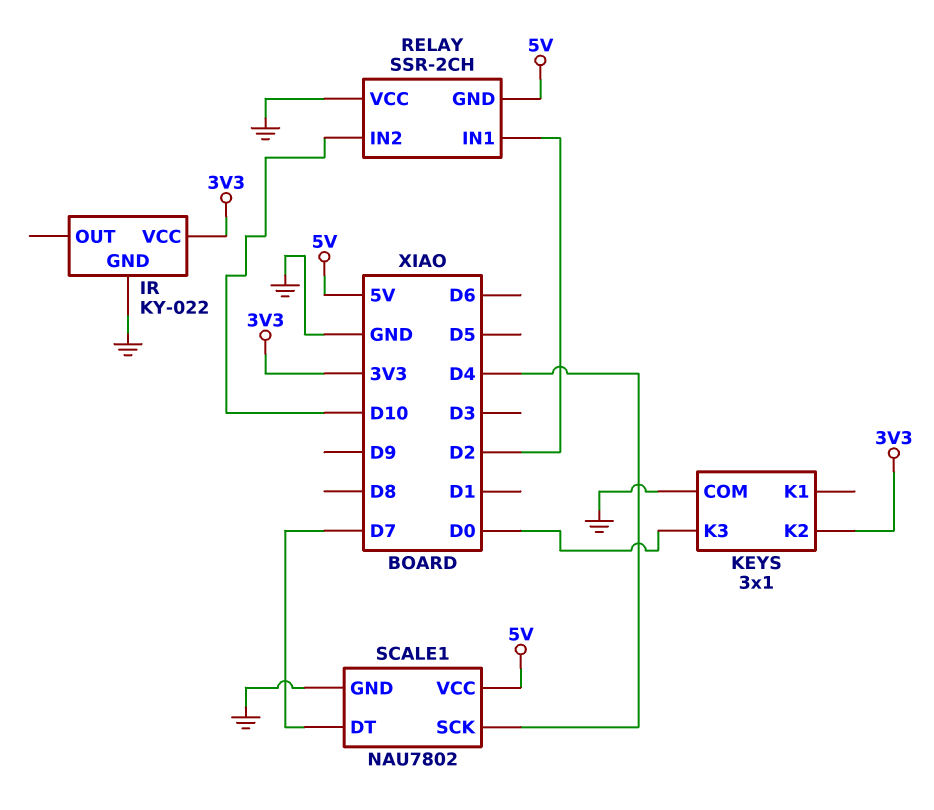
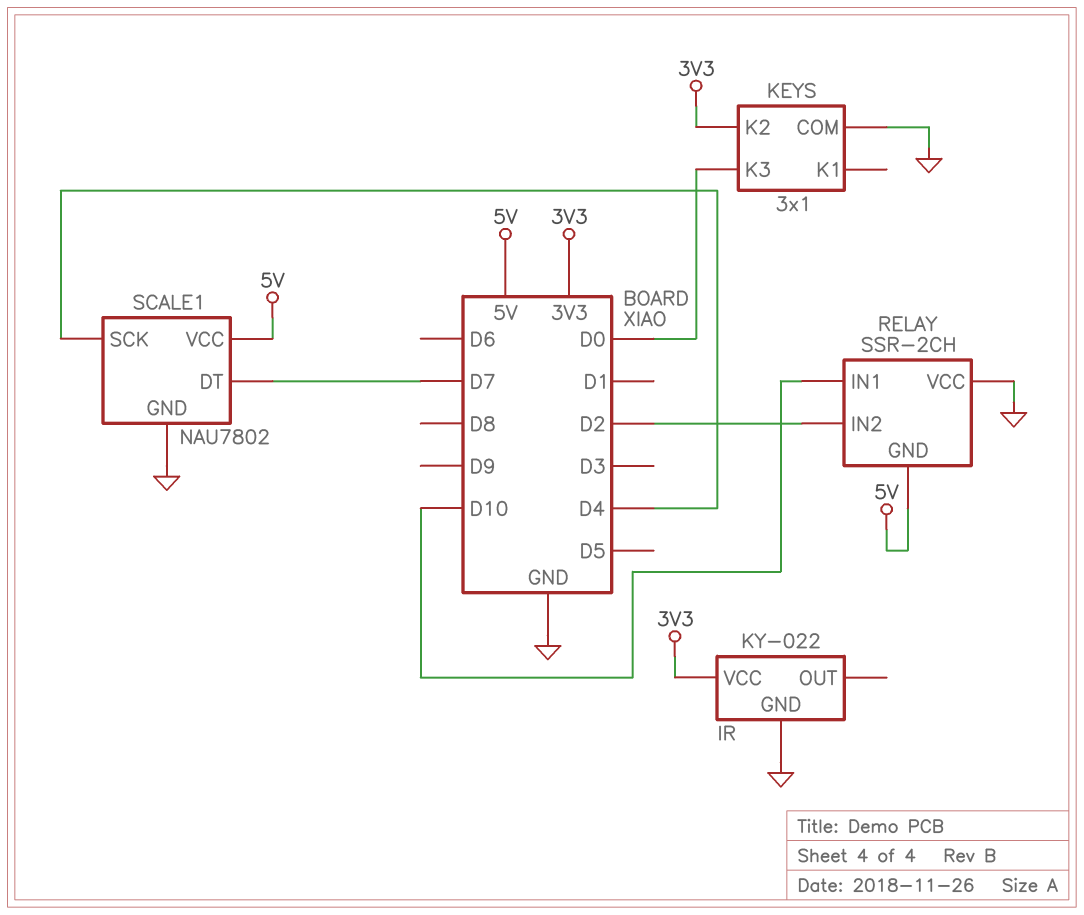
RELAY pin IN1: D2 -> D10
RELAY pin IN2: D10 -> D2

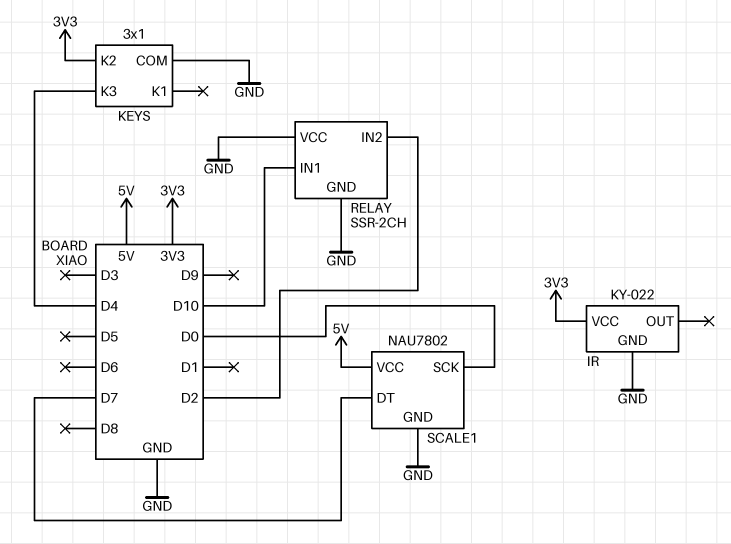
KEYS pin K3: D0 -> D4
RELAY pin GND: 5V -> GND
SCALE1 pin SCK: D4 -> D0

